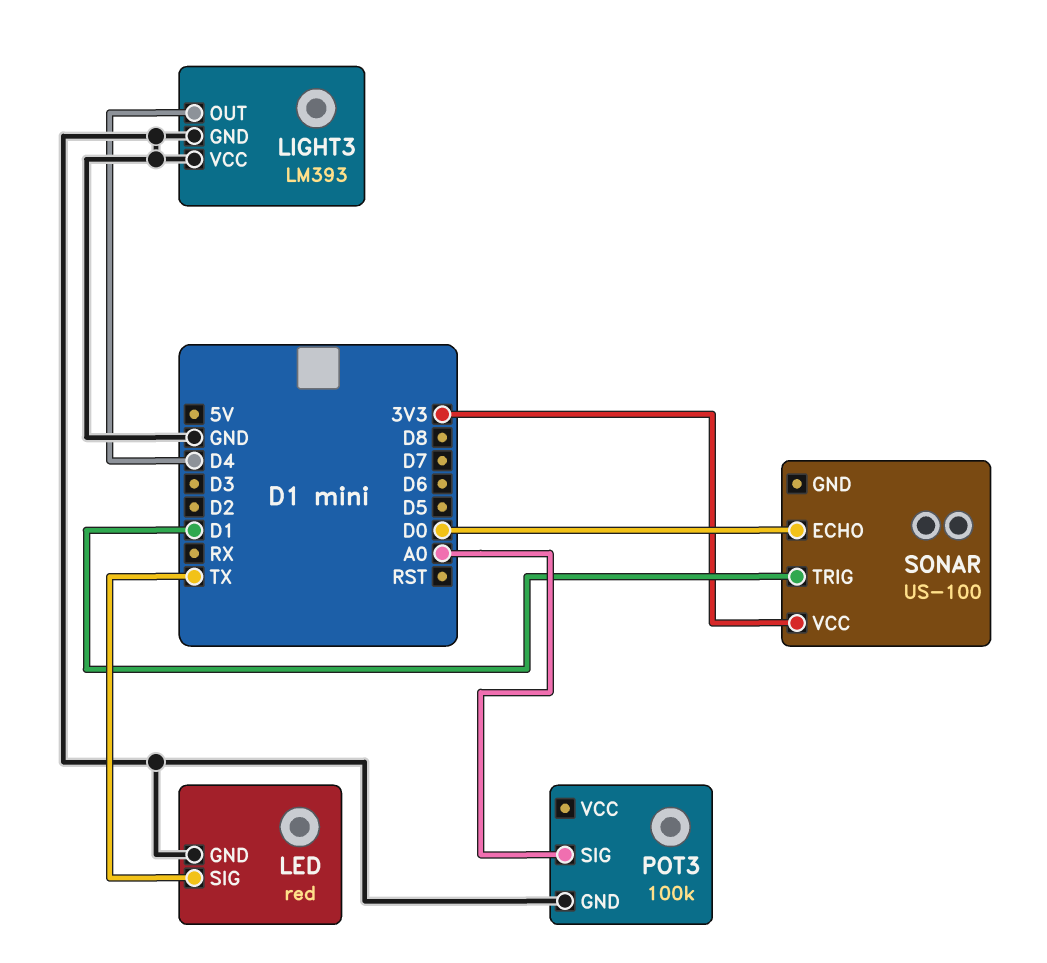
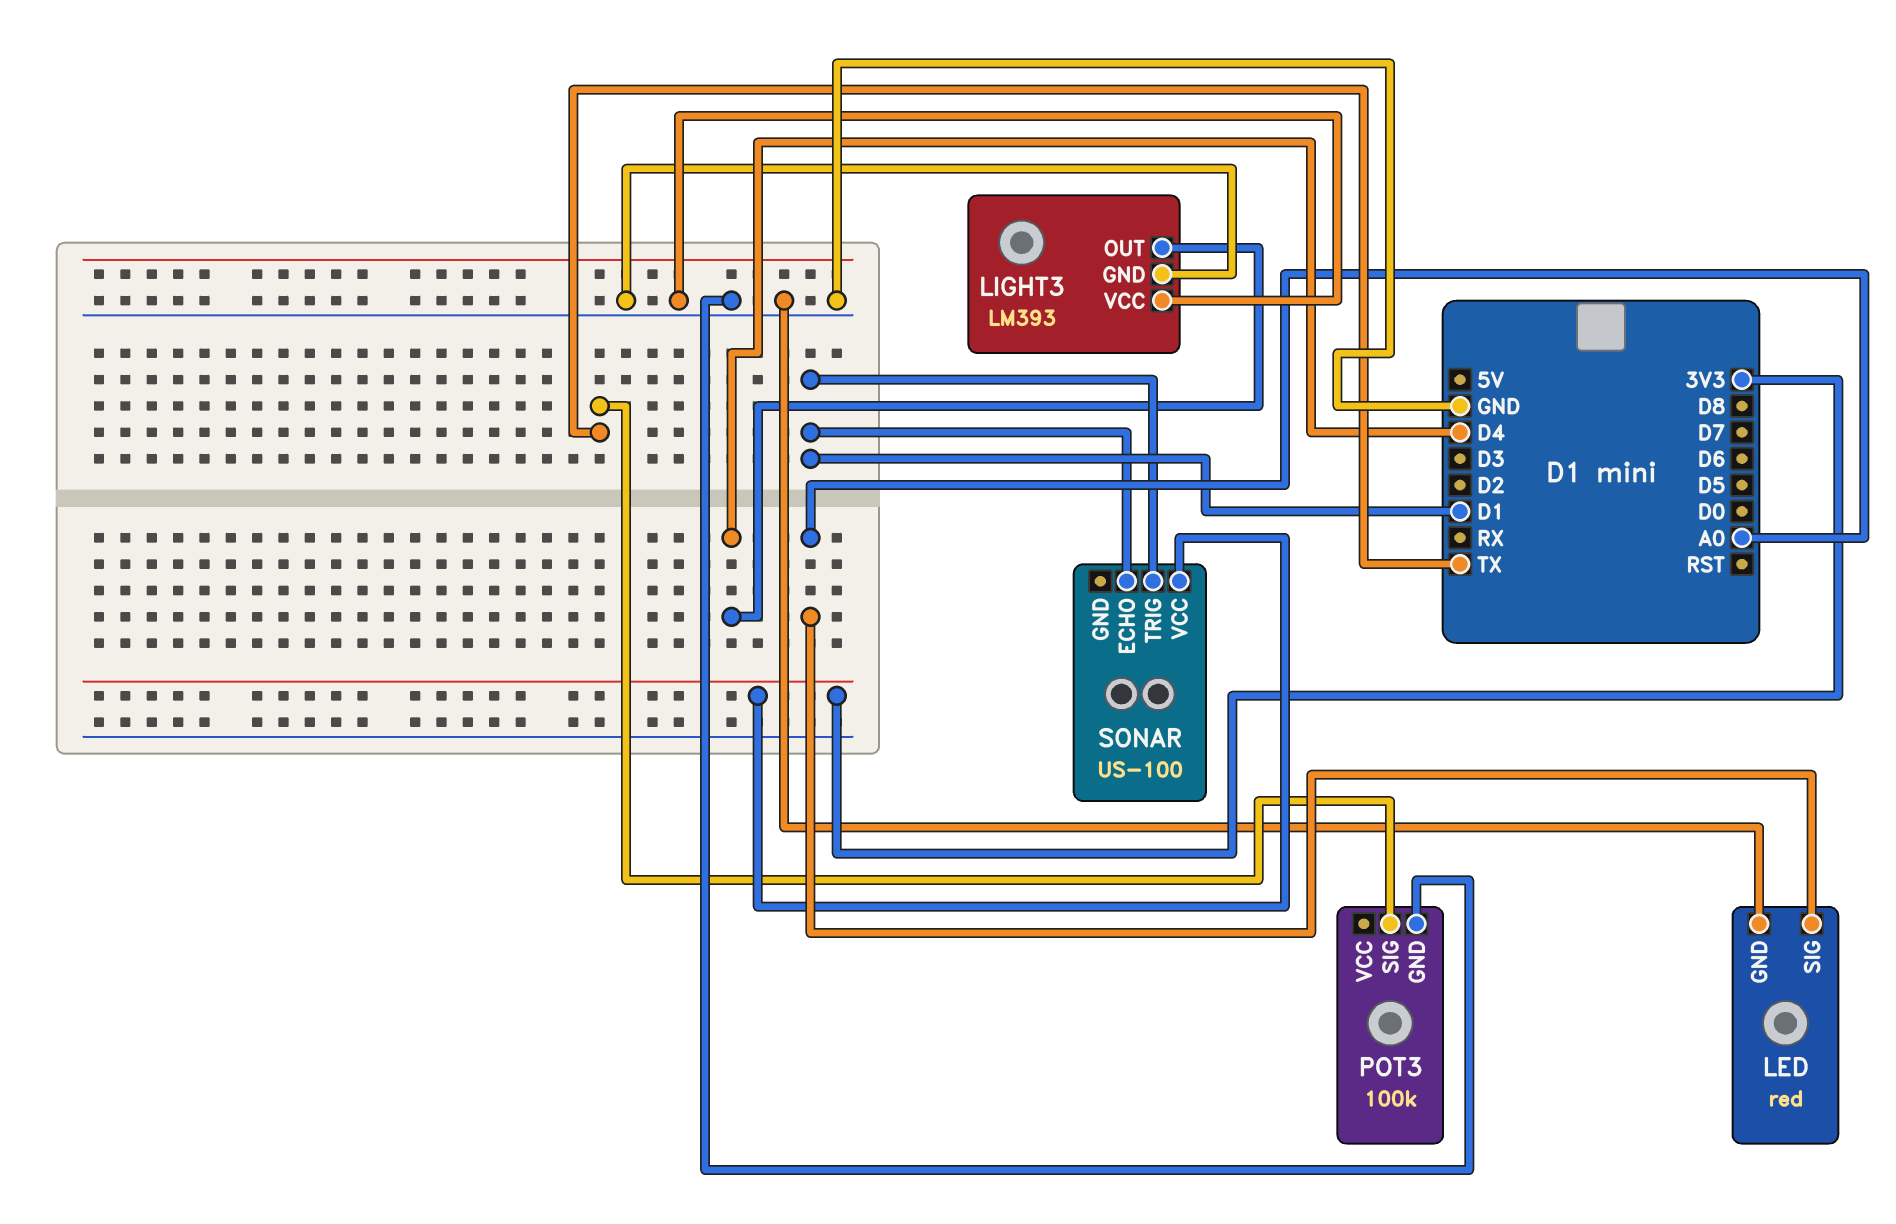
LED pin SIG: TX -> A0
POT3 pin SIG: A0 -> TX
SONAR pin ECHO: D0 -> D1

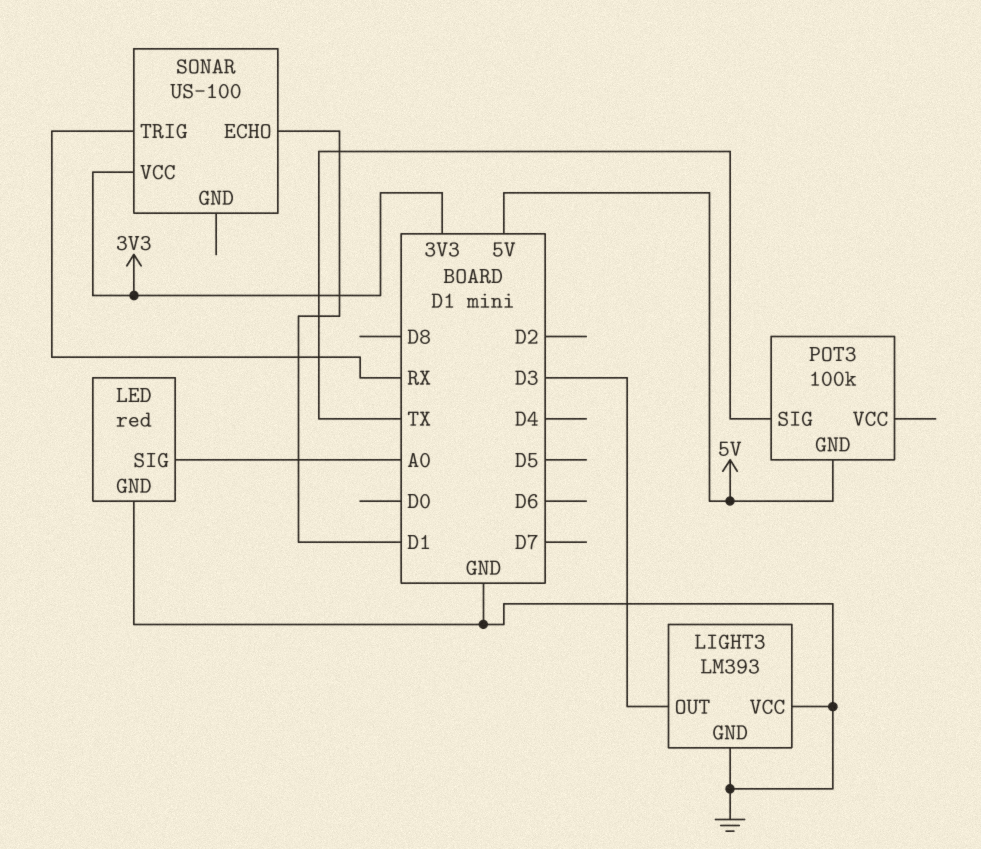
LIGHT3 pin OUT: D4 -> D3
POT3 pin GND: GND -> 5V
SONAR pin TRIG: D1 -> RX

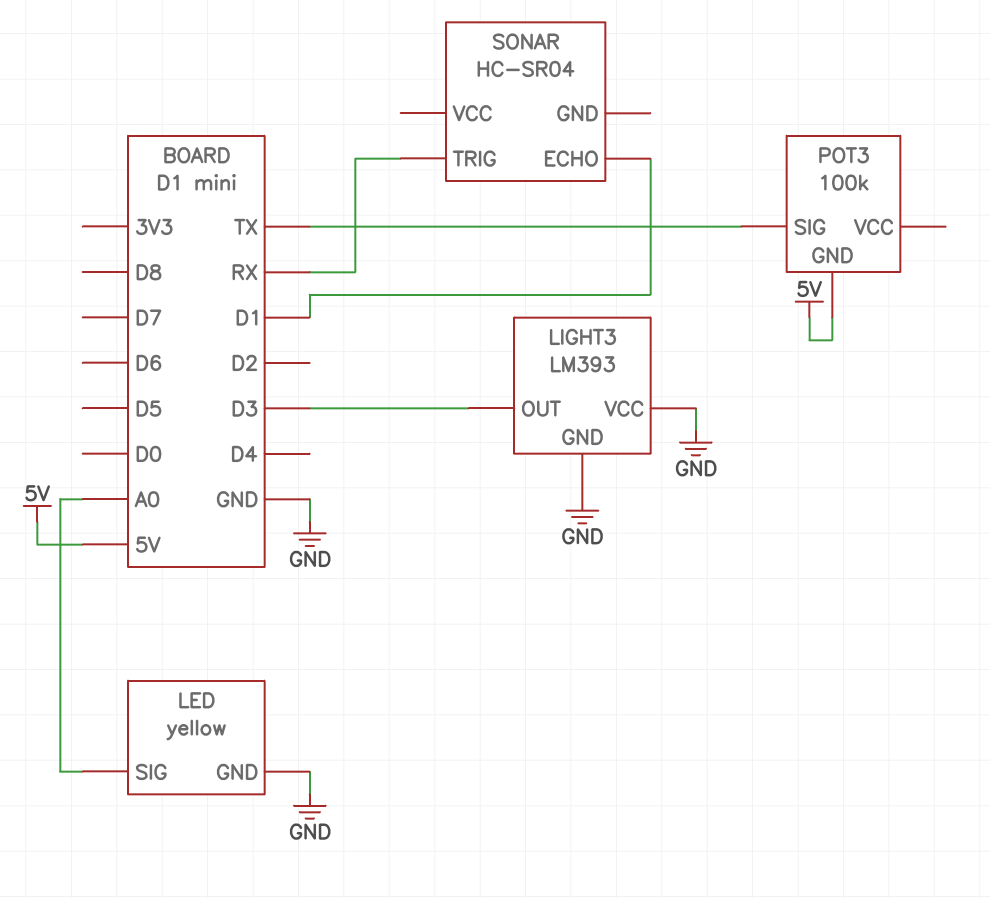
LED: red -> yellow
SONAR: US-100 -> HC-SR04
SONAR pin VCC: 3V3 -> none

